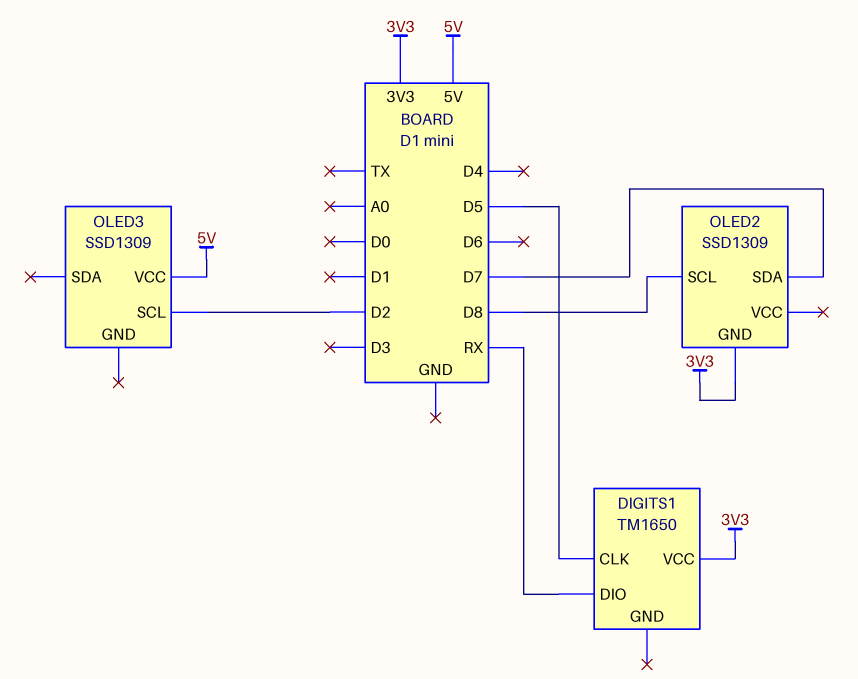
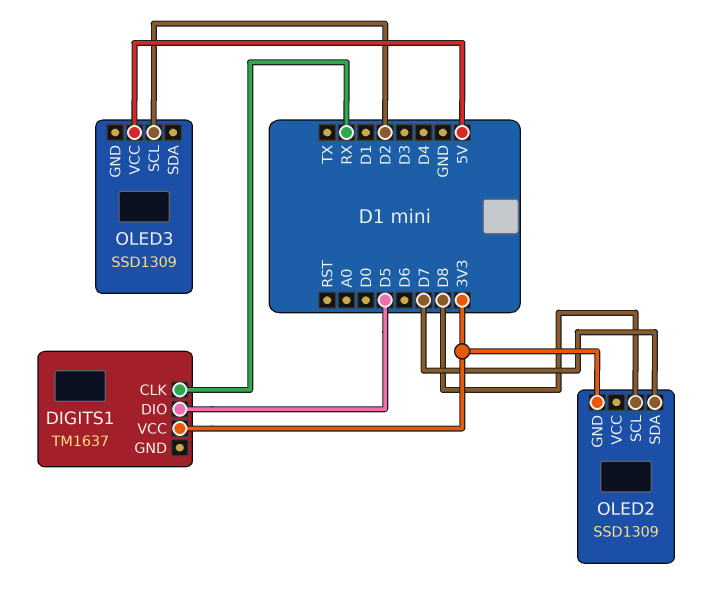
DIGITS1: TM1650 -> TM1637
DIGITS1 pin CLK: D5 -> RX
DIGITS1 pin DIO: RX -> D5

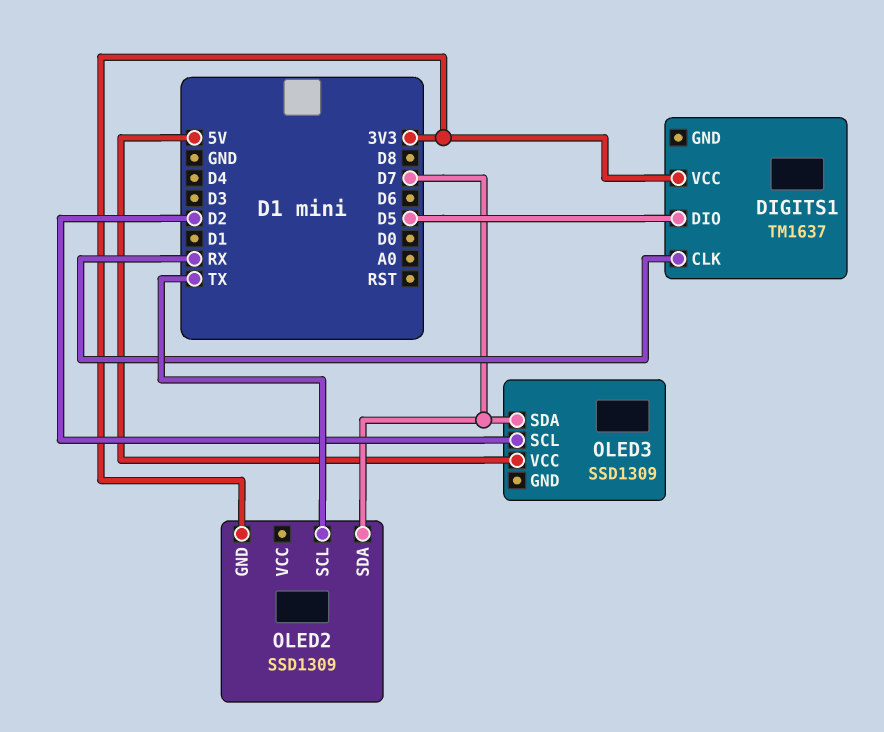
OLED2 pin SCL: D8 -> TX
OLED3 pin SDA: none -> D7

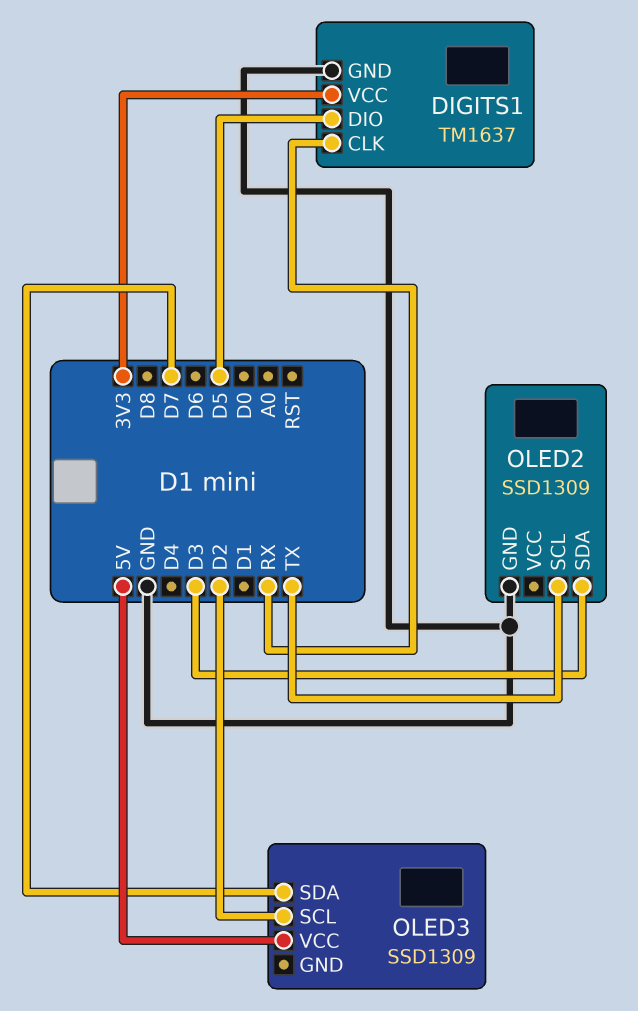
DIGITS1 pin GND: none -> GND
OLED2 pin GND: 3V3 -> GND
OLED2 pin SDA: D7 -> D3

